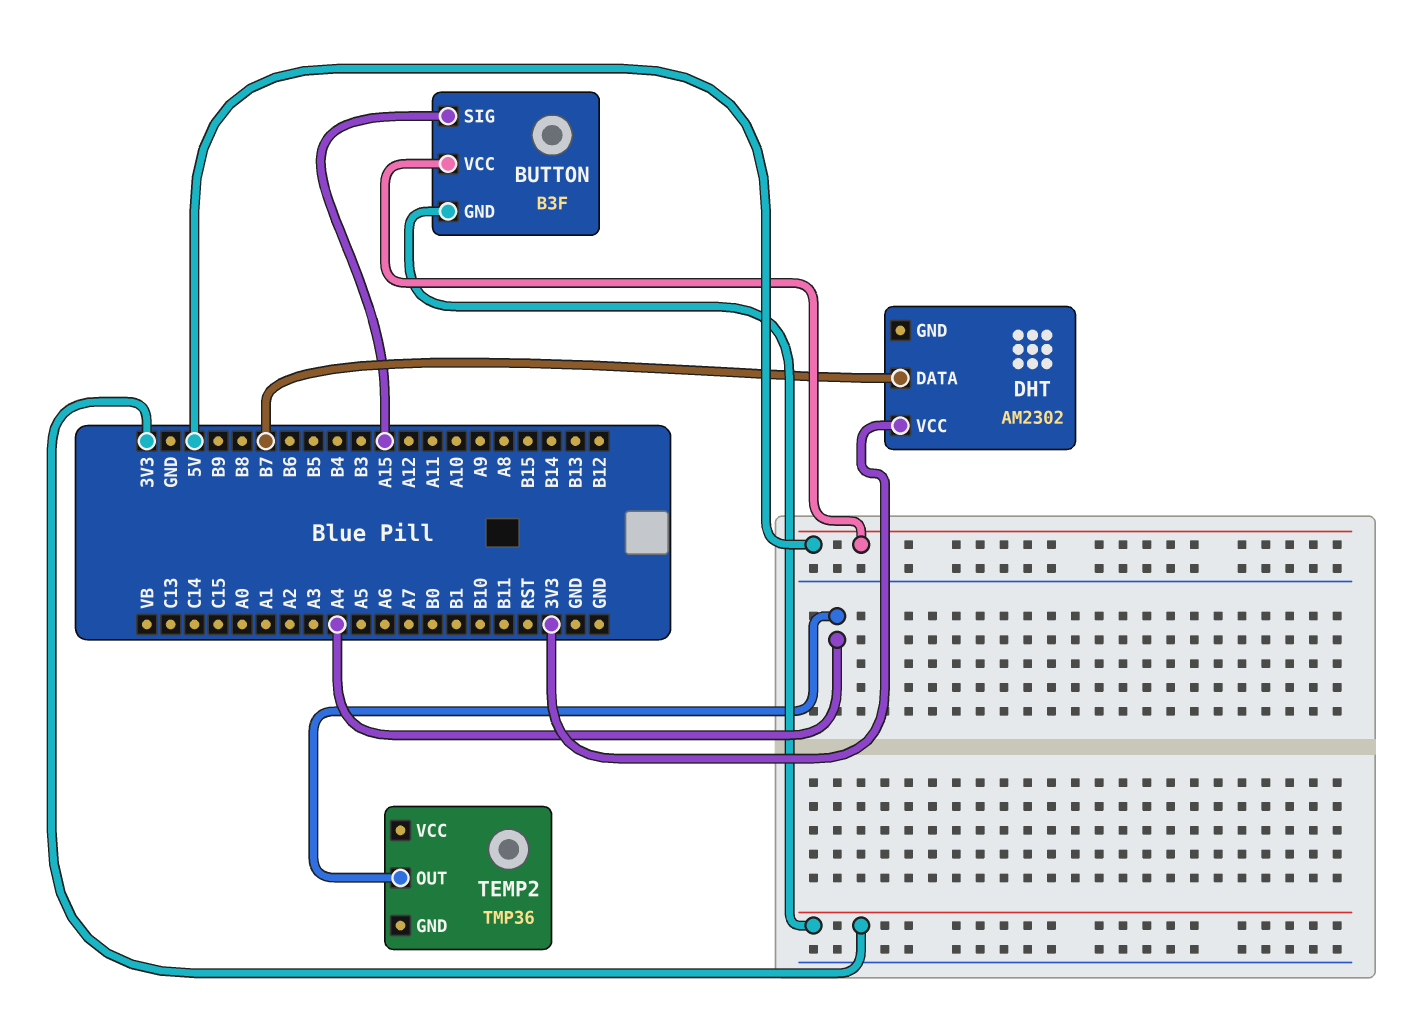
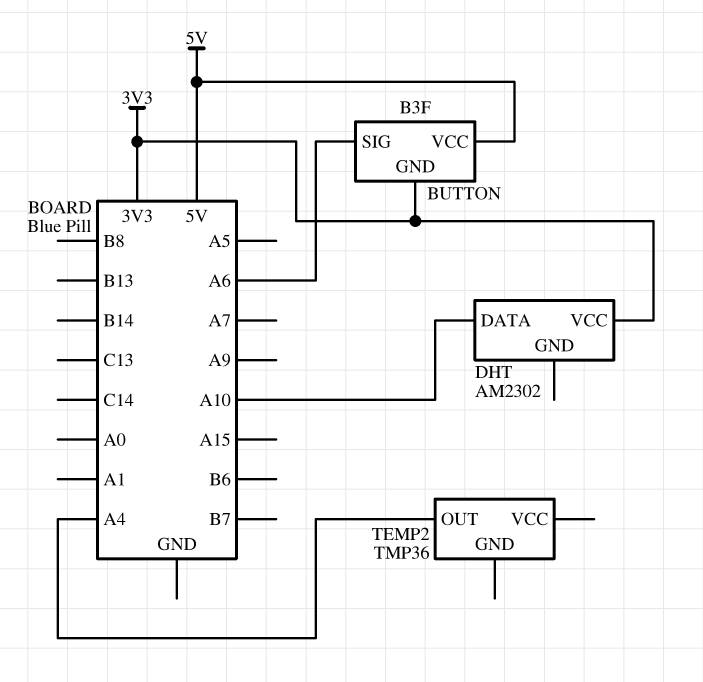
BUTTON pin SIG: A15 -> A6
DHT pin DATA: B7 -> A10

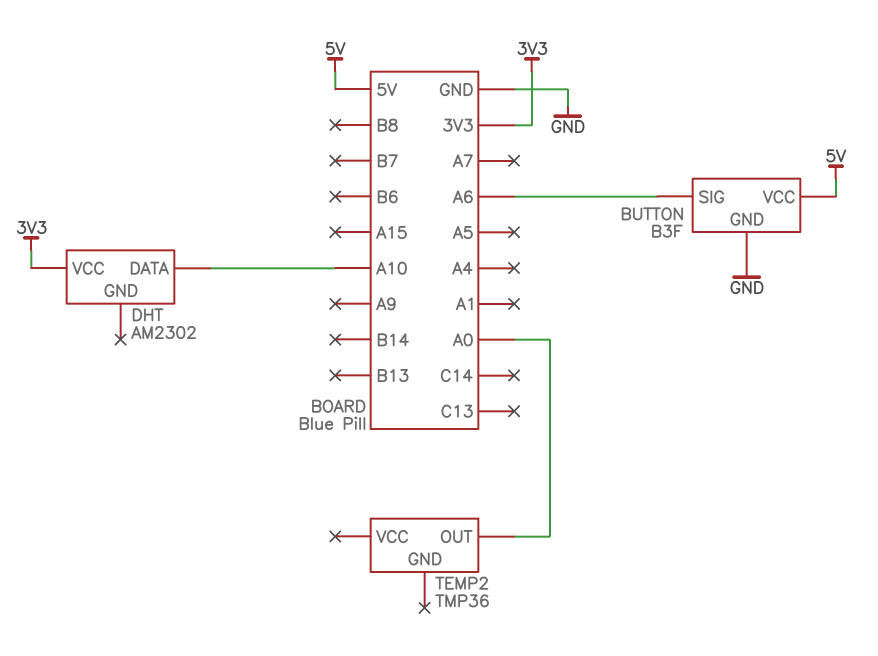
BUTTON pin GND: 3V3 -> GND
TEMP2 pin OUT: A4 -> A0

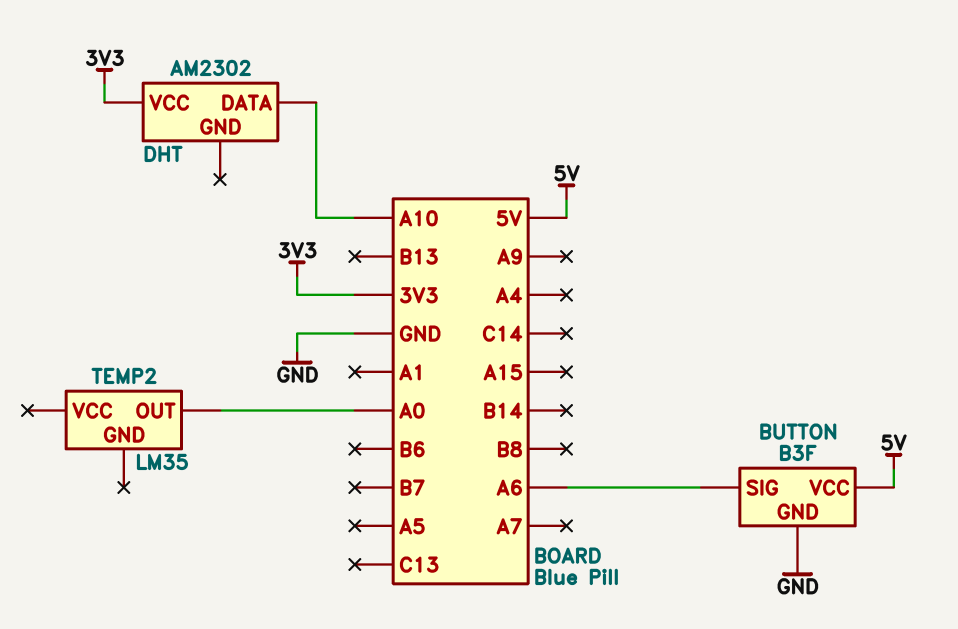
TEMP2: TMP36 -> LM35

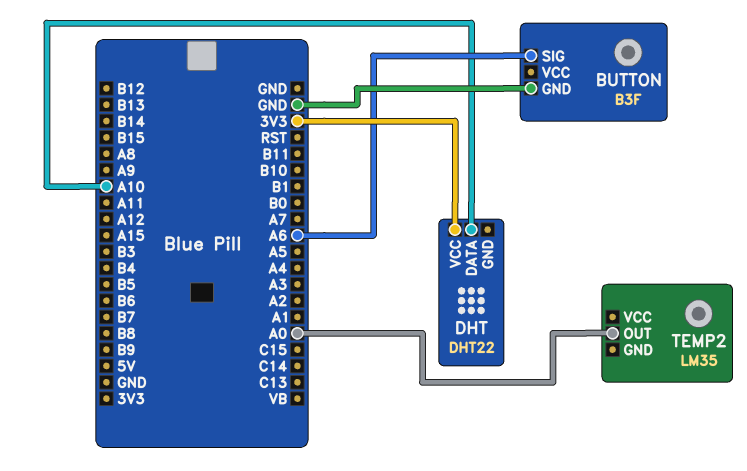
BUTTON pin VCC: 5V -> none
DHT: AM2302 -> DHT22

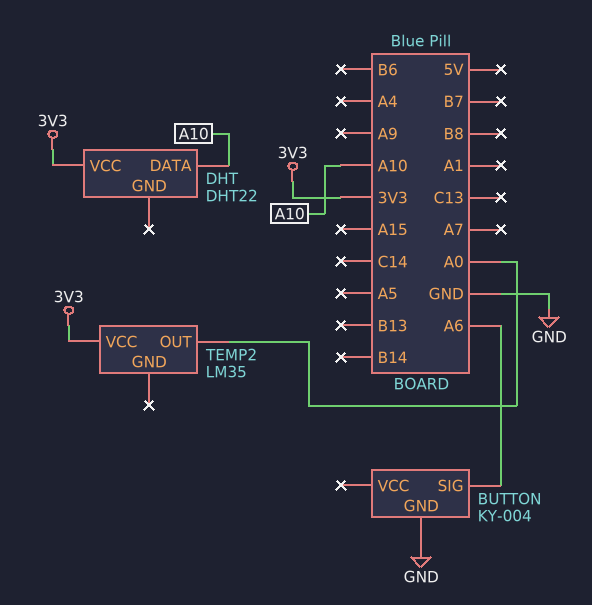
BUTTON: B3F -> KY-004
TEMP2 pin VCC: none -> 3V3

